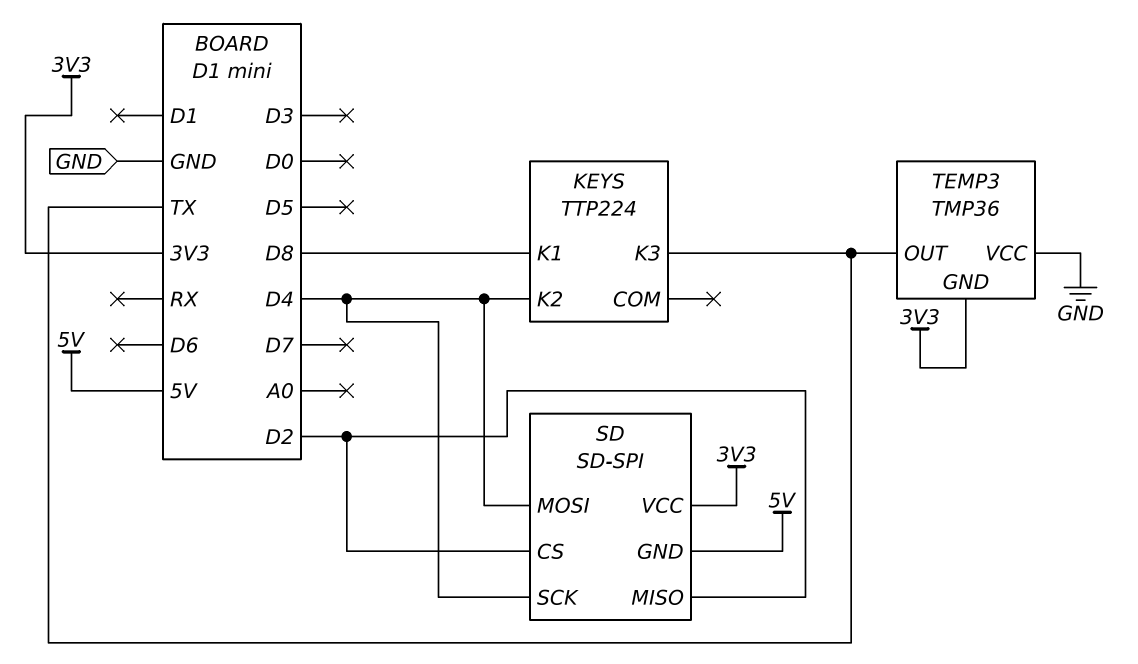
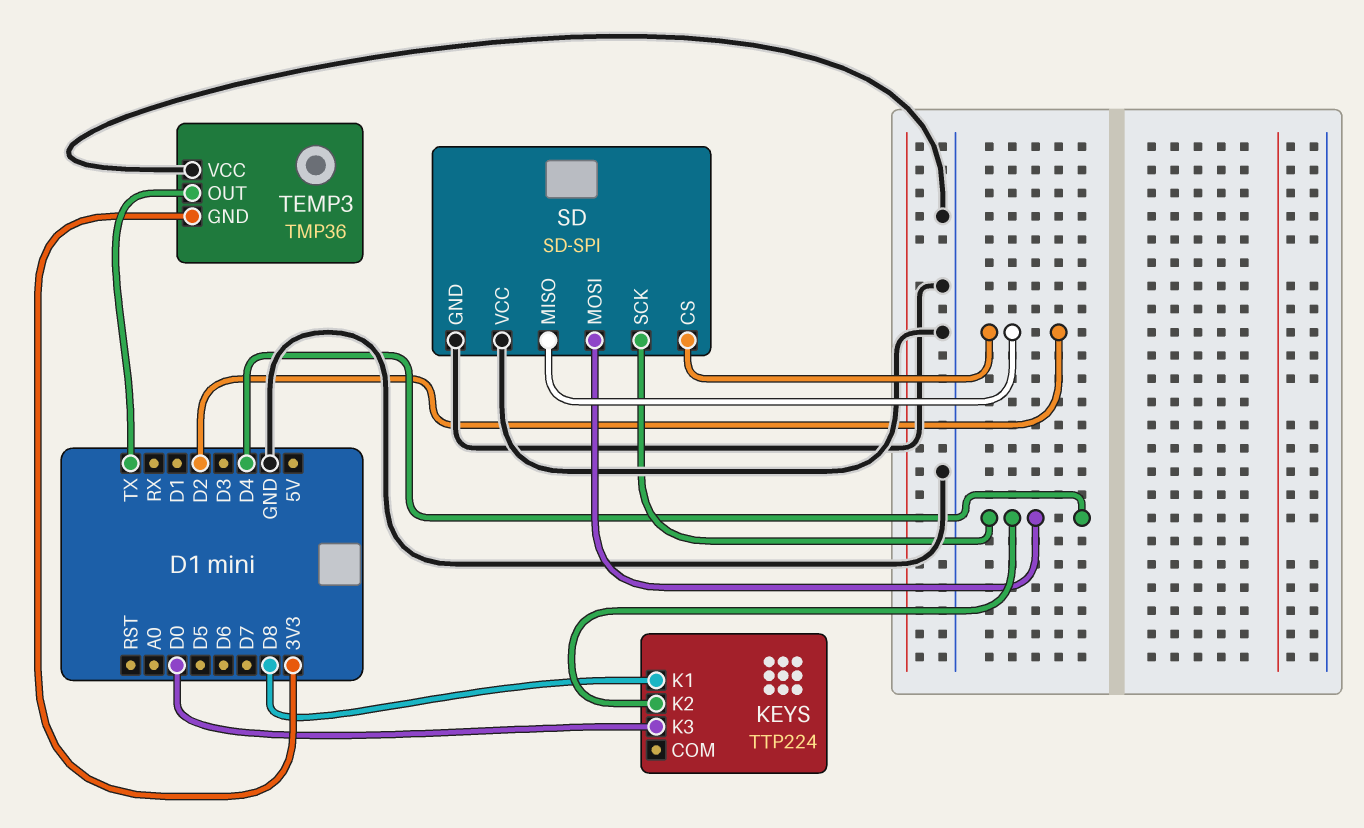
KEYS pin K3: TX -> D0
SD pin GND: 5V -> GND
SD pin VCC: 3V3 -> GND

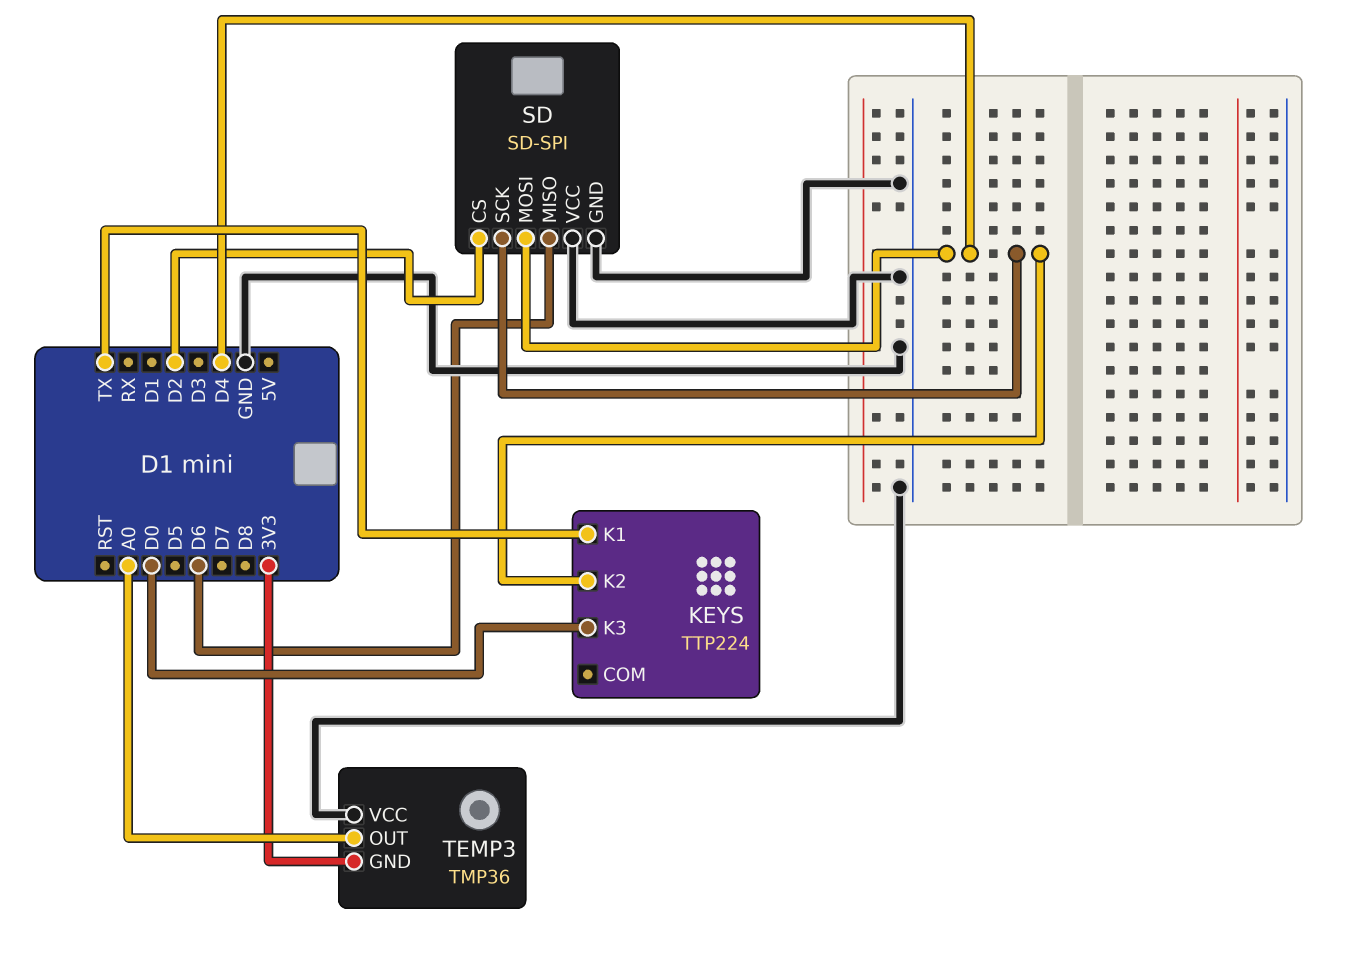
KEYS pin K1: D8 -> TX
SD pin MISO: D2 -> D6
TEMP3 pin OUT: TX -> A0

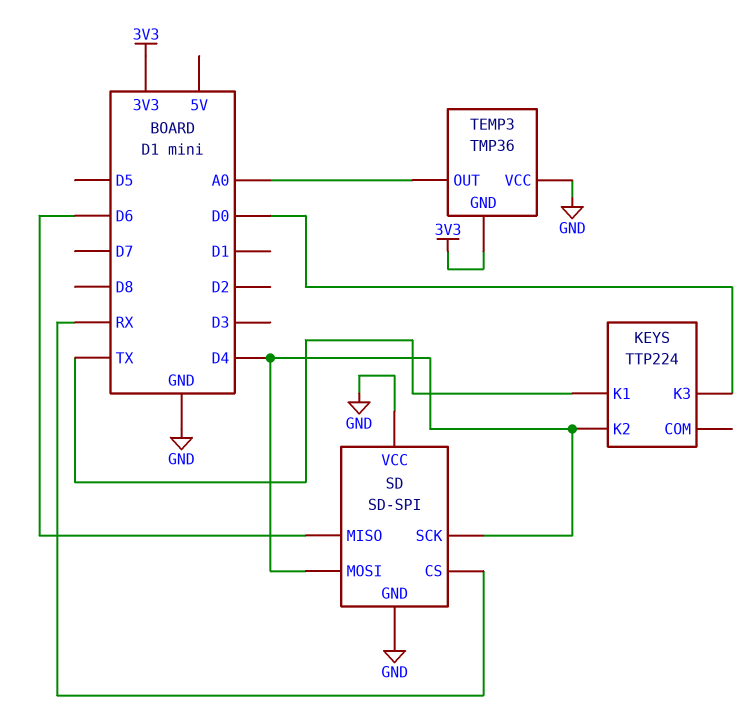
SD pin CS: D2 -> RX

